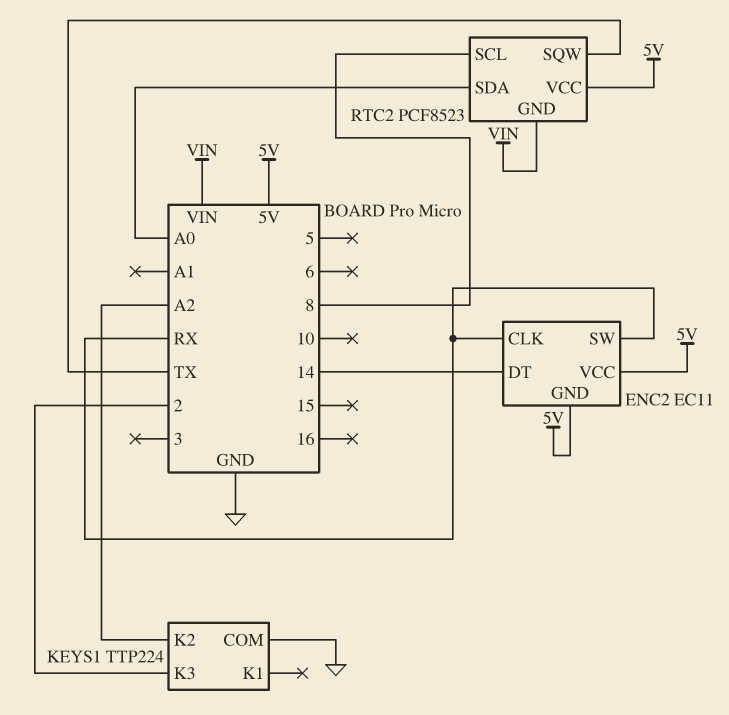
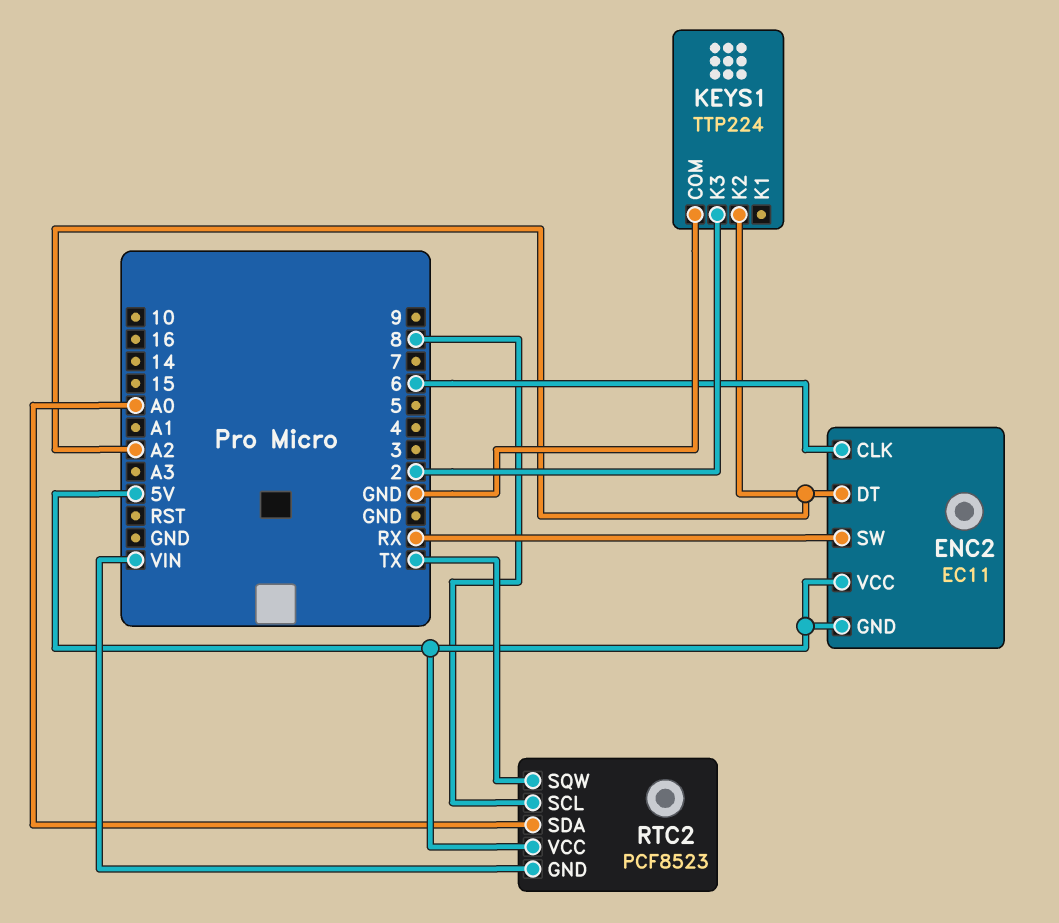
ENC2 pin CLK: RX -> 6
ENC2 pin DT: 14 -> A2

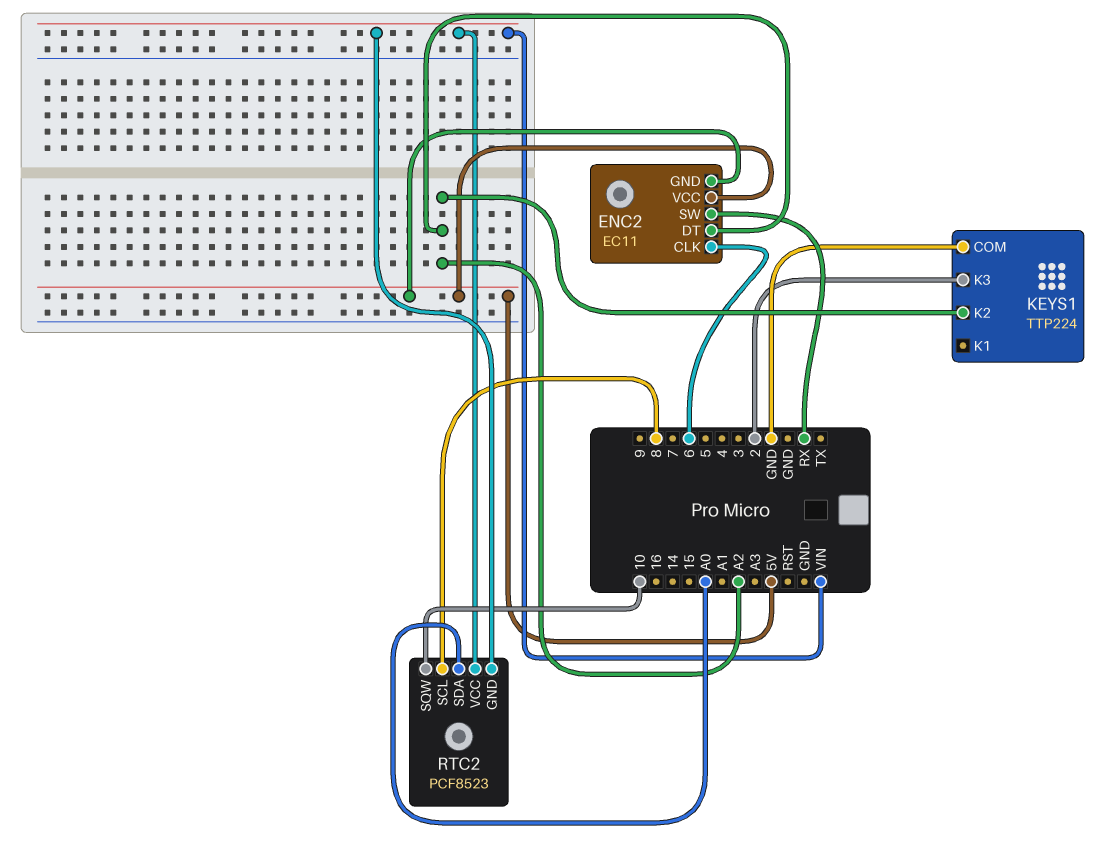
RTC2 pin SQW: TX -> 10
RTC2 pin VCC: 5V -> VIN

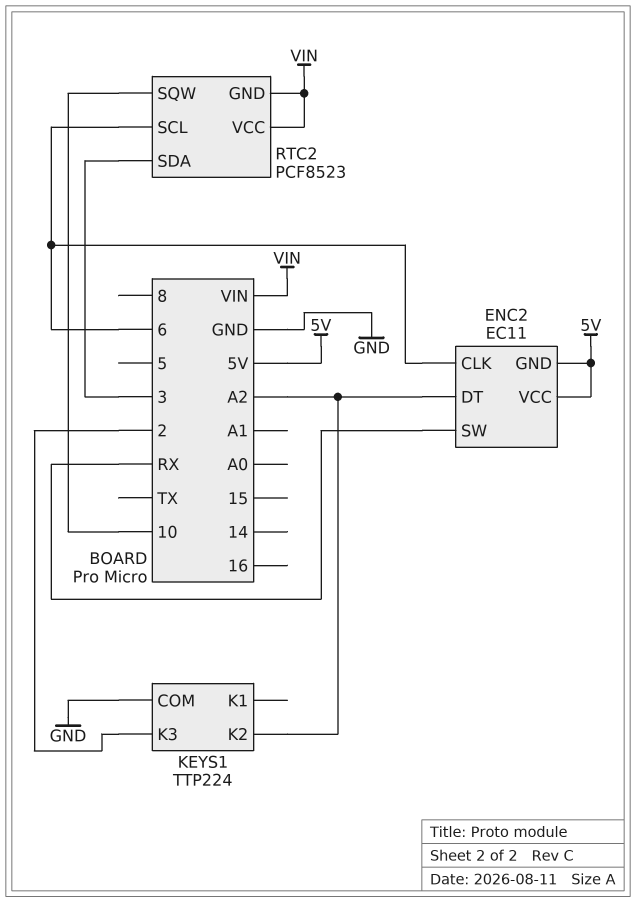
RTC2 pin SCL: 8 -> 6
RTC2 pin SDA: A0 -> 3

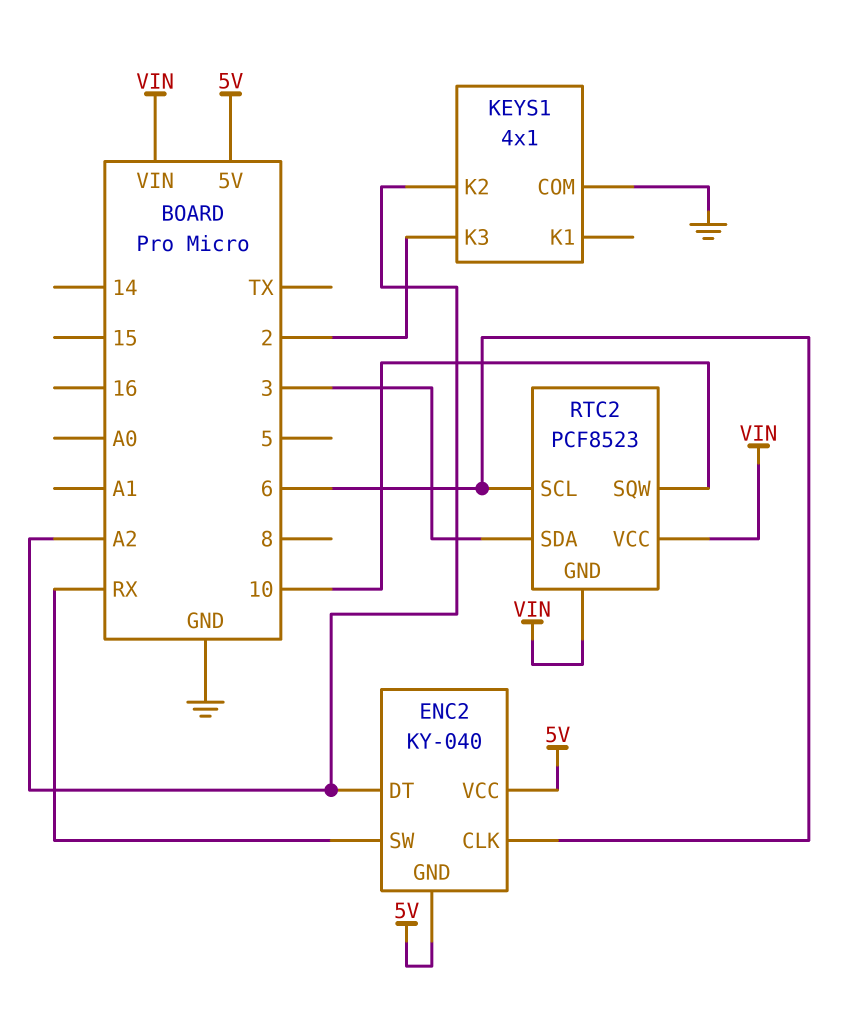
ENC2: EC11 -> KY-040
KEYS1: TTP224 -> 4x1

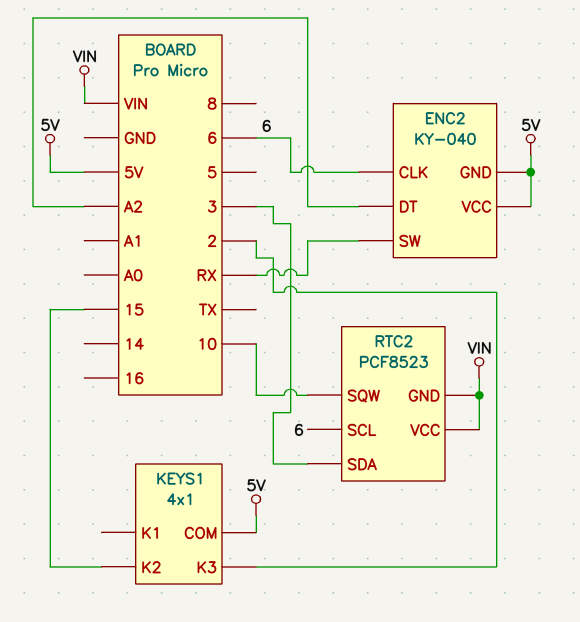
KEYS1 pin COM: GND -> 5V
KEYS1 pin K2: A2 -> 15

